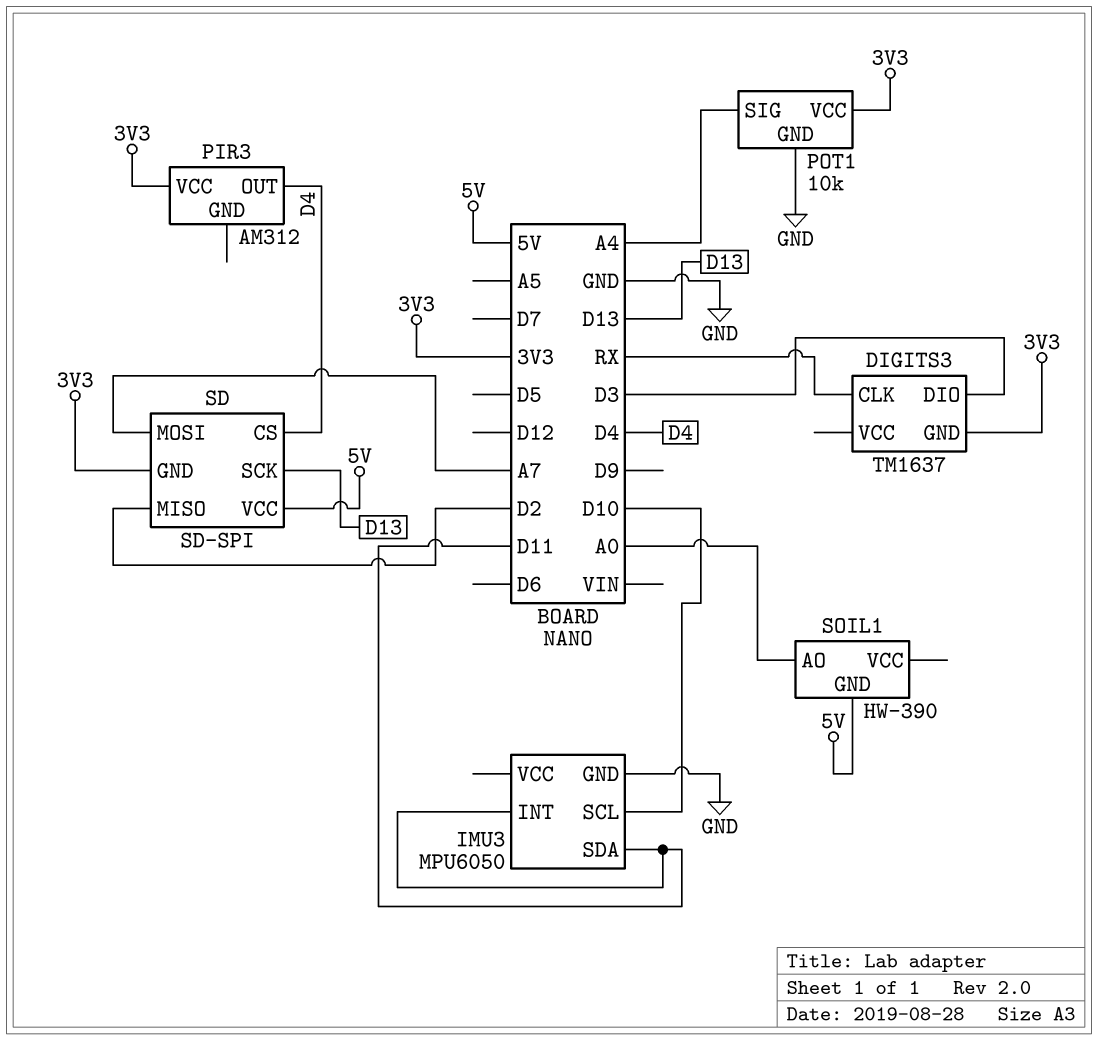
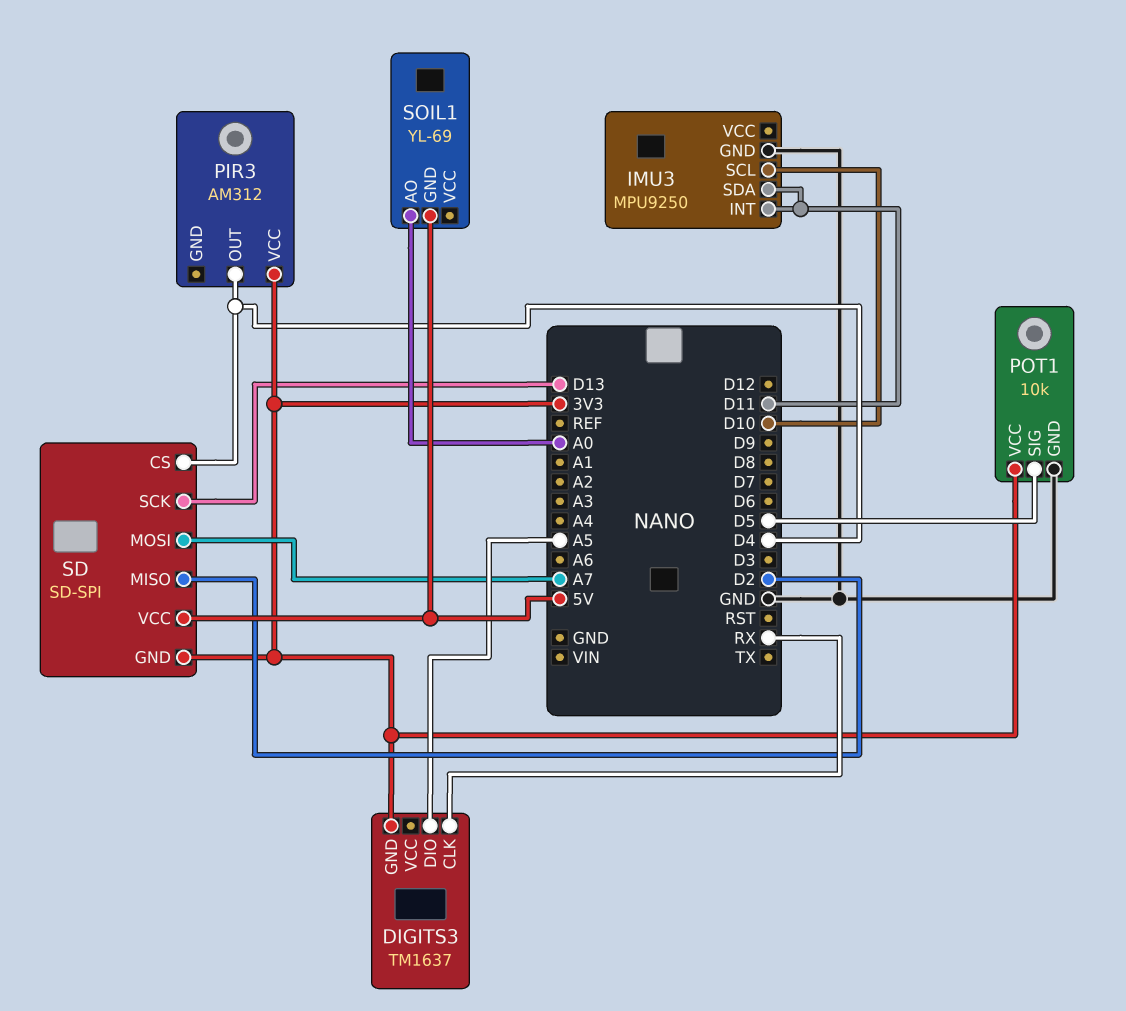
DIGITS3 pin DIO: D3 -> A5
IMU3: MPU6050 -> MPU9250
POT1 pin SIG: A4 -> D5
SOIL1: HW-390 -> YL-69

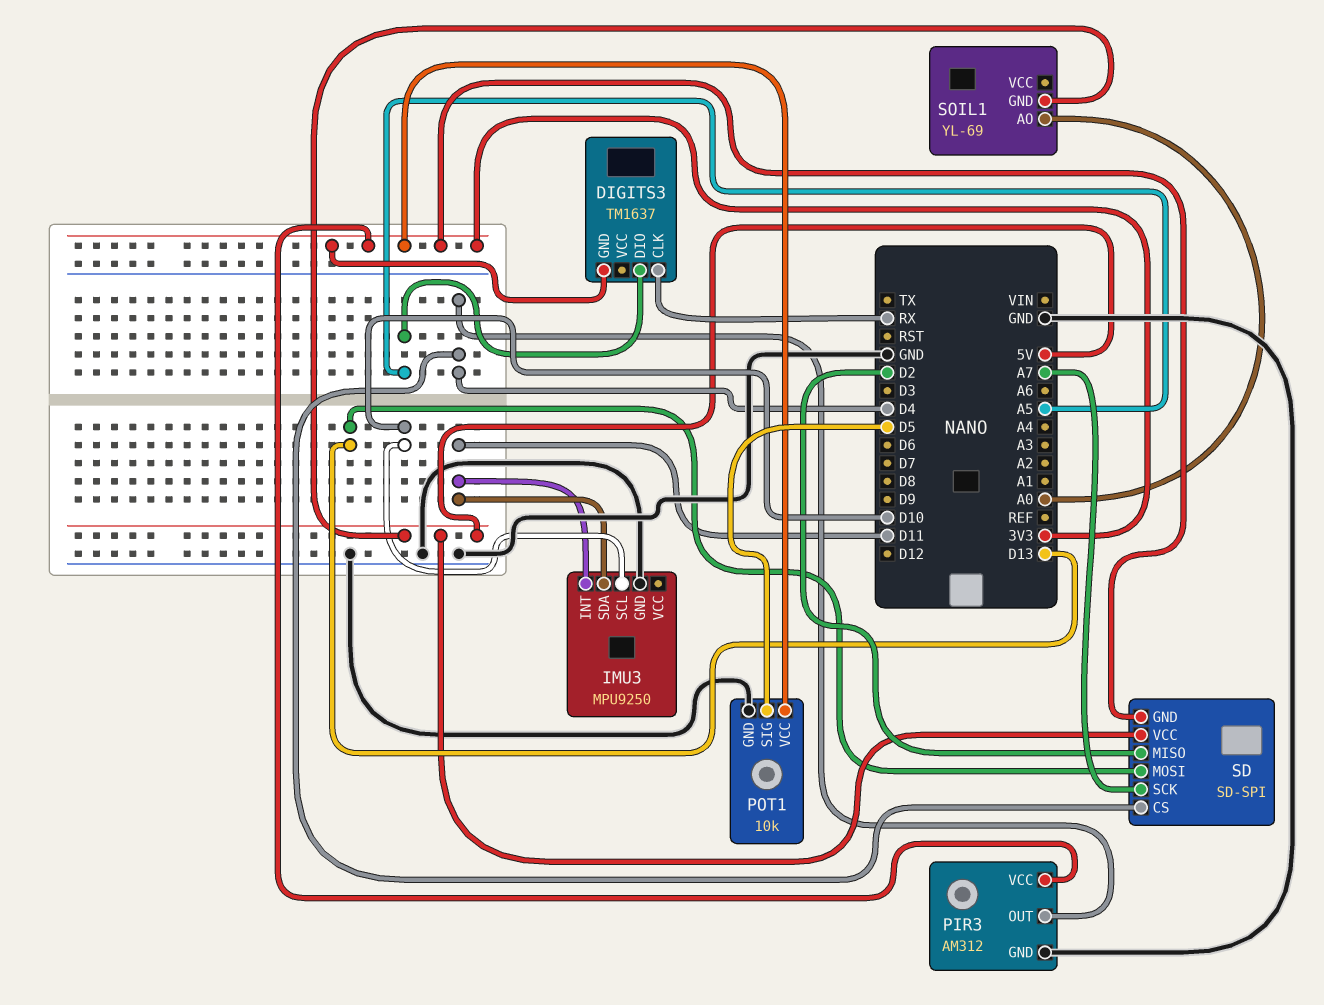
PIR3 pin GND: none -> GND
SD pin MOSI: A7 -> D13
SD pin SCK: D13 -> A7

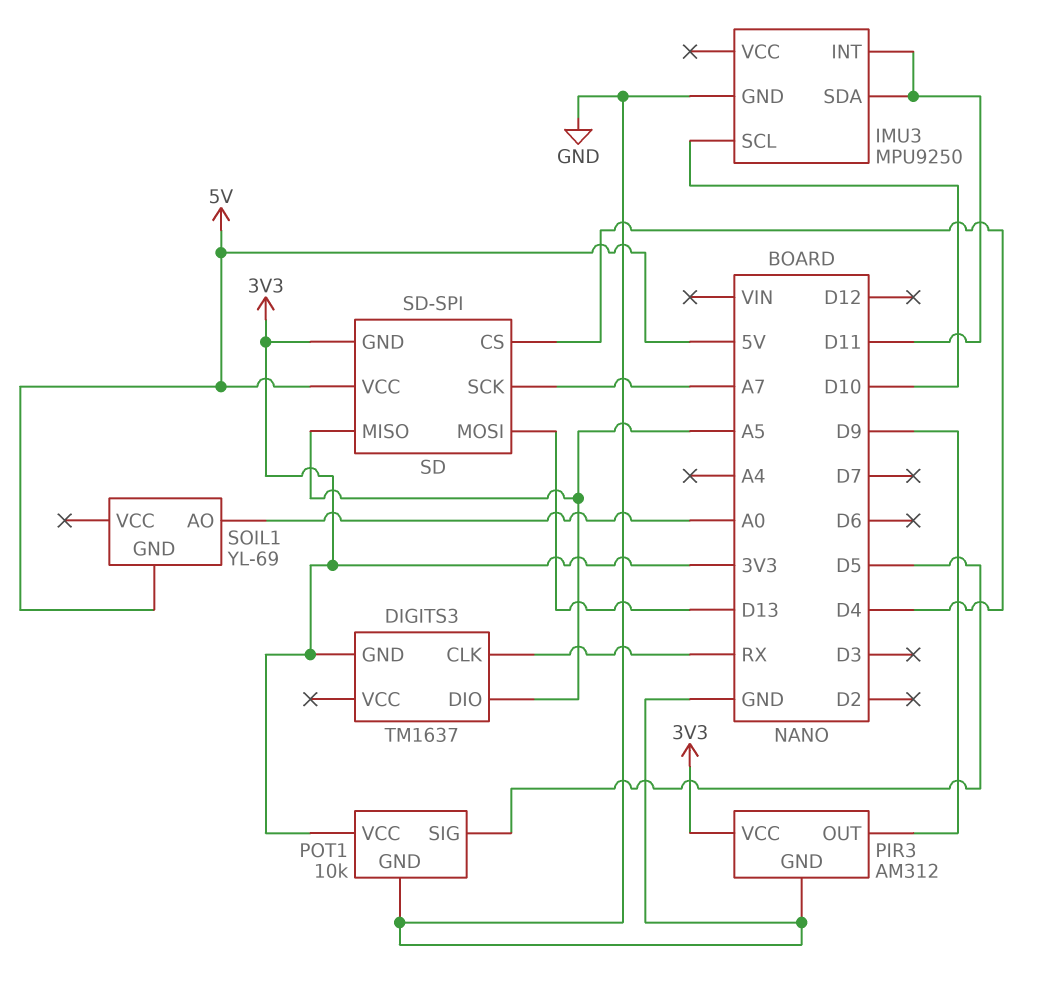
PIR3 pin OUT: D4 -> D9
SD pin MISO: D2 -> A5

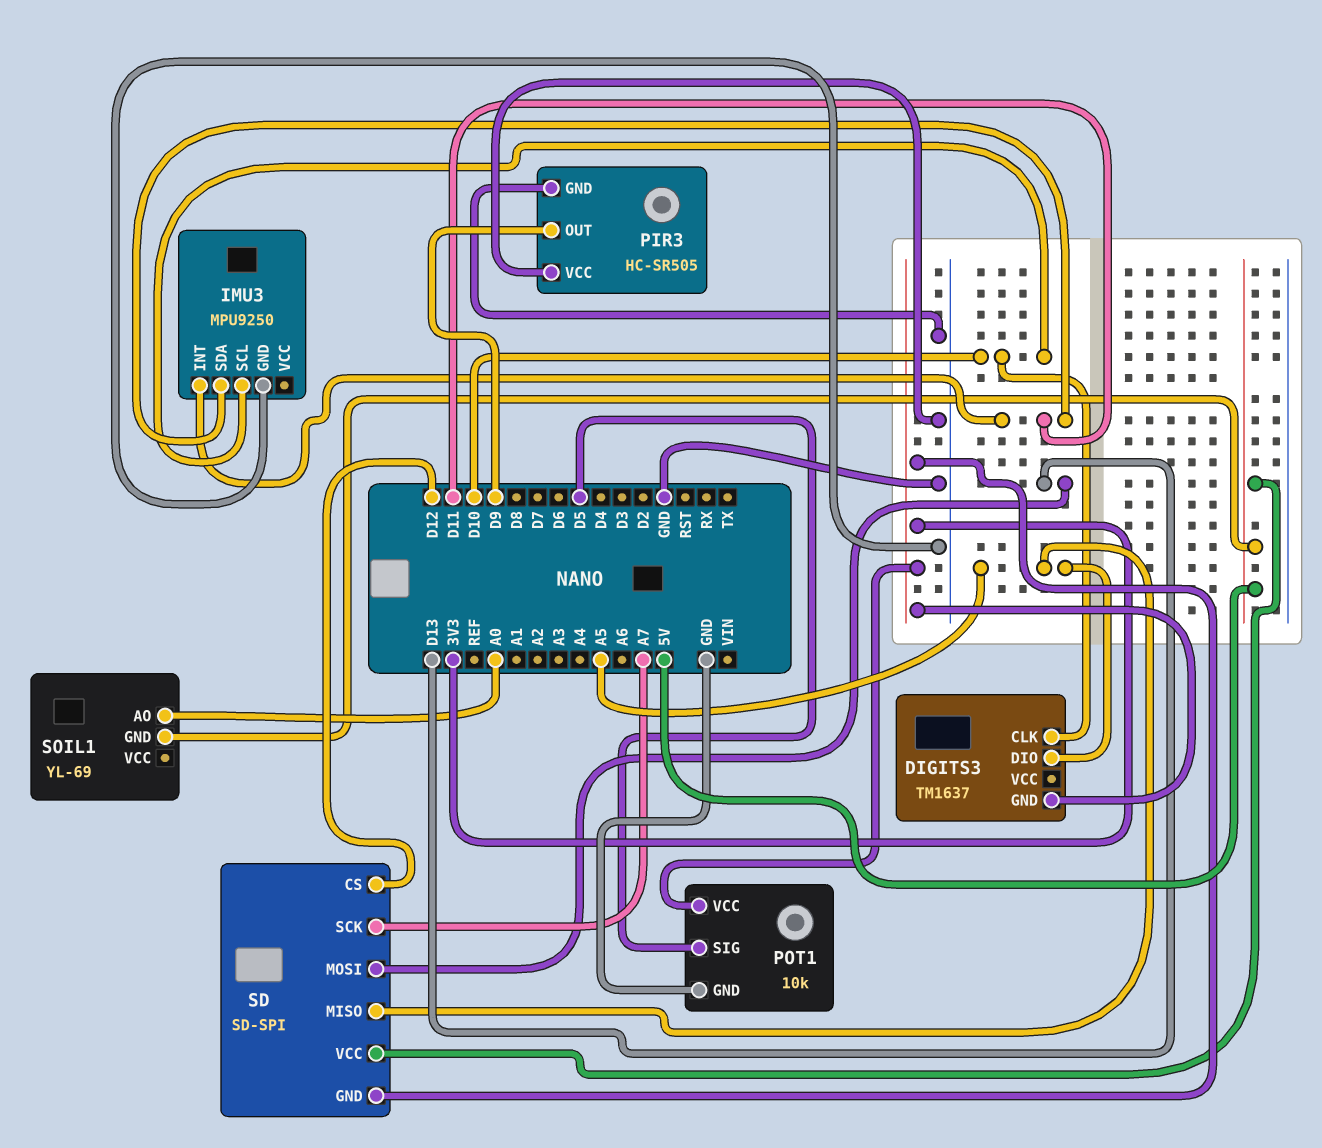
DIGITS3 pin CLK: RX -> D10
PIR3: AM312 -> HC-SR505
PIR3 pin VCC: 3V3 -> GND
SD pin CS: D4 -> D12

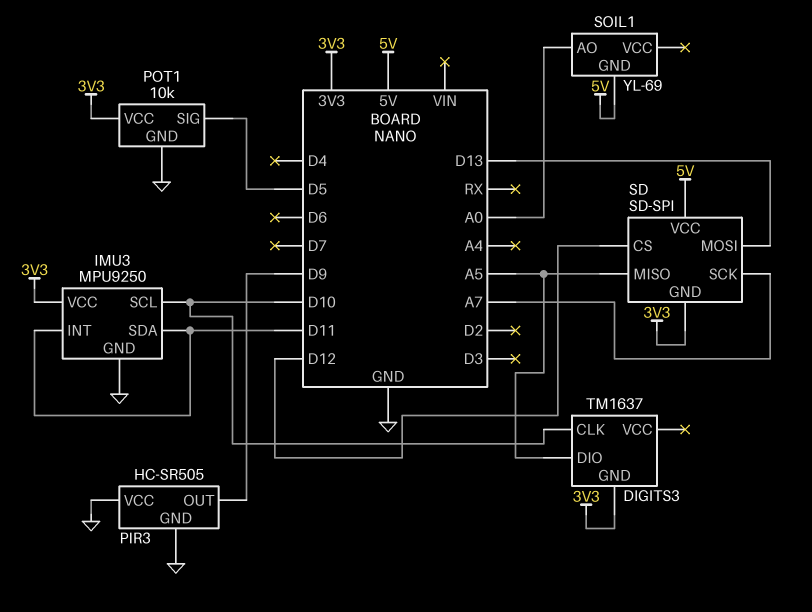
IMU3 pin VCC: none -> 3V3

